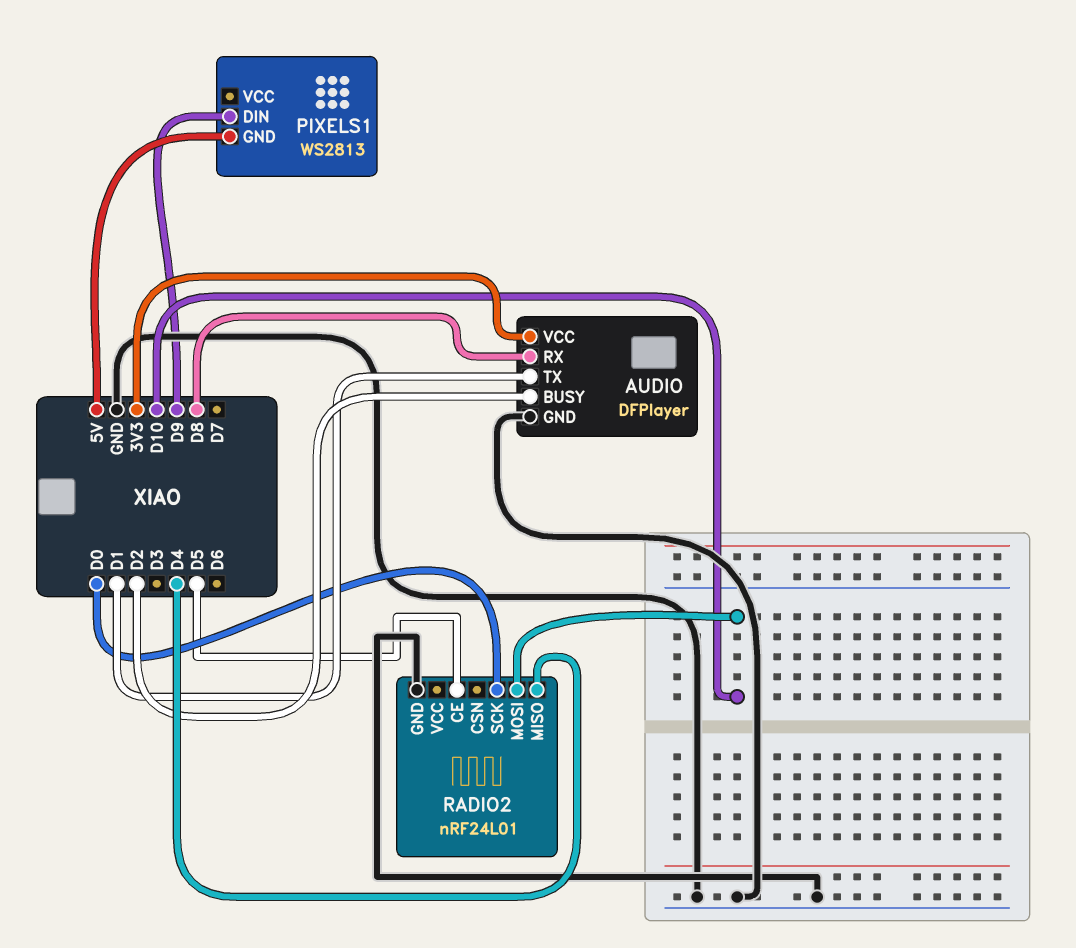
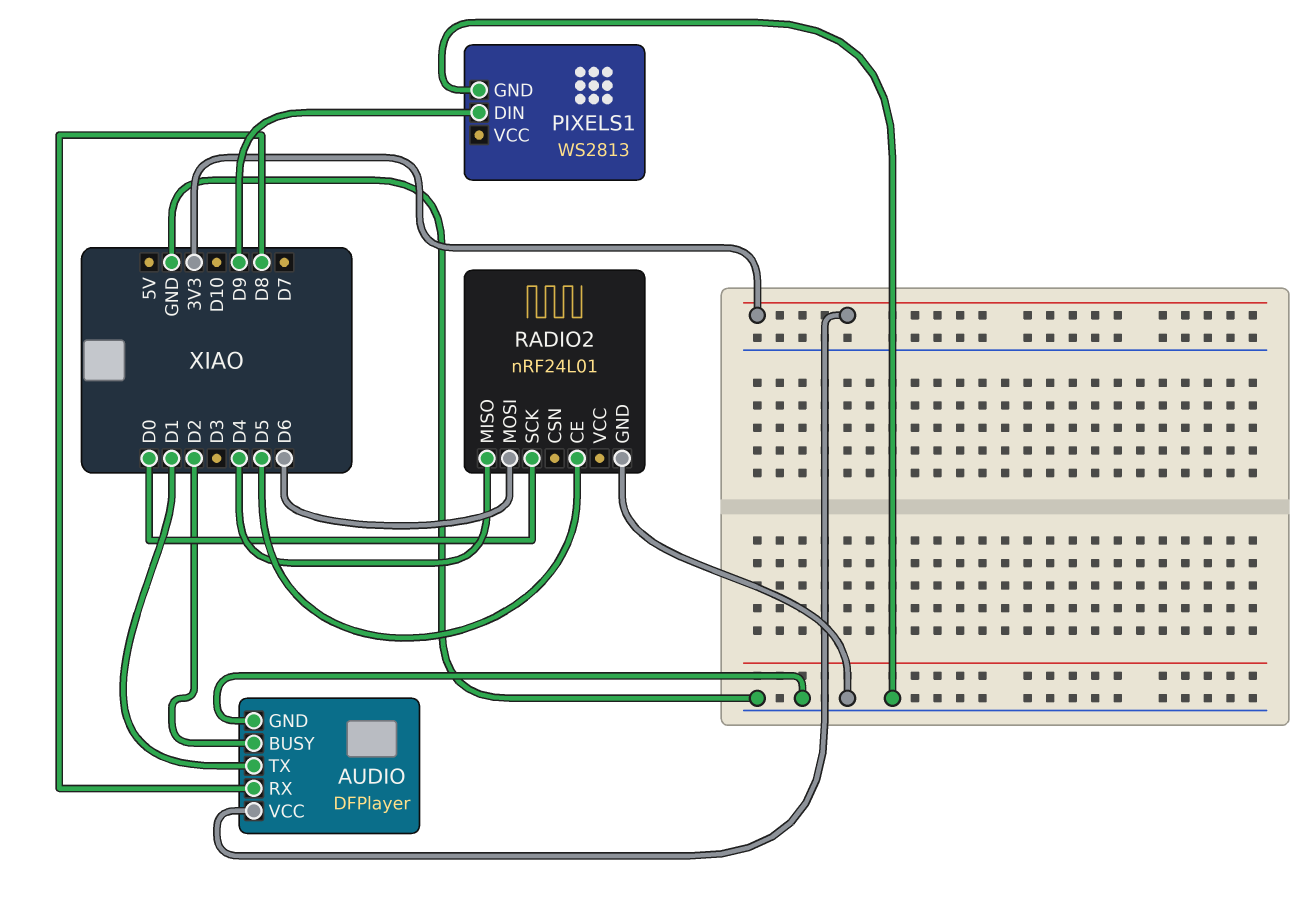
PIXELS1 pin GND: 5V -> GND
RADIO2 pin MOSI: D10 -> D6

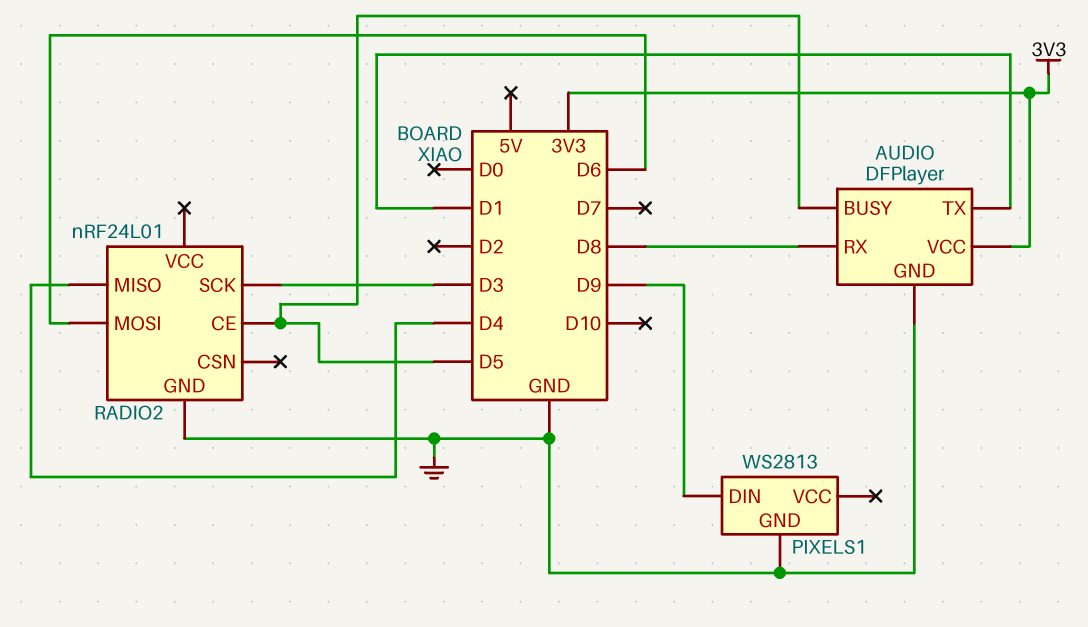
AUDIO pin BUSY: D2 -> D5
RADIO2 pin SCK: D0 -> D3

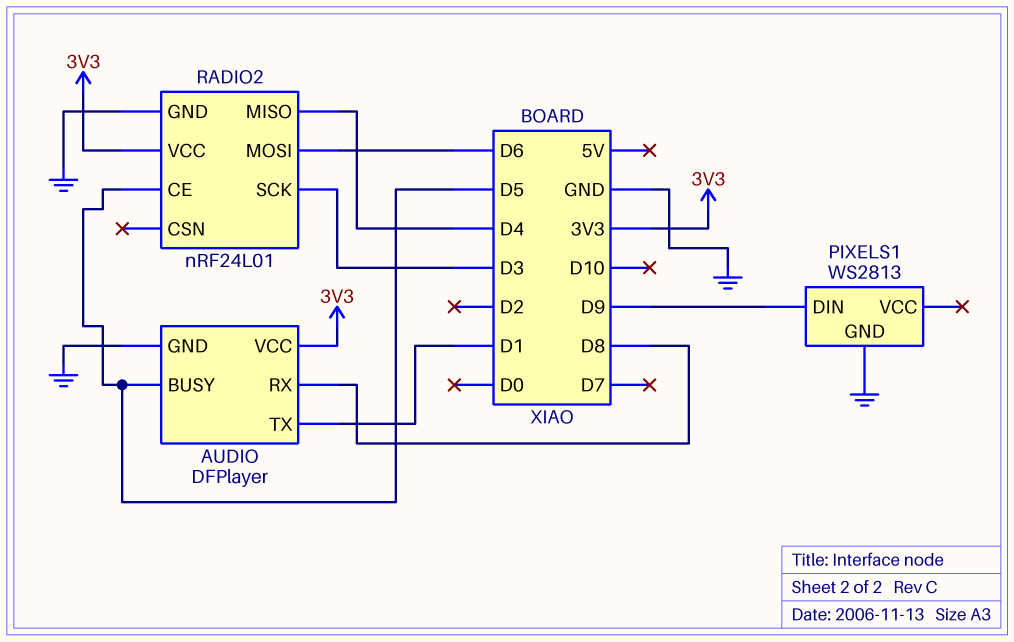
RADIO2 pin VCC: none -> 3V3

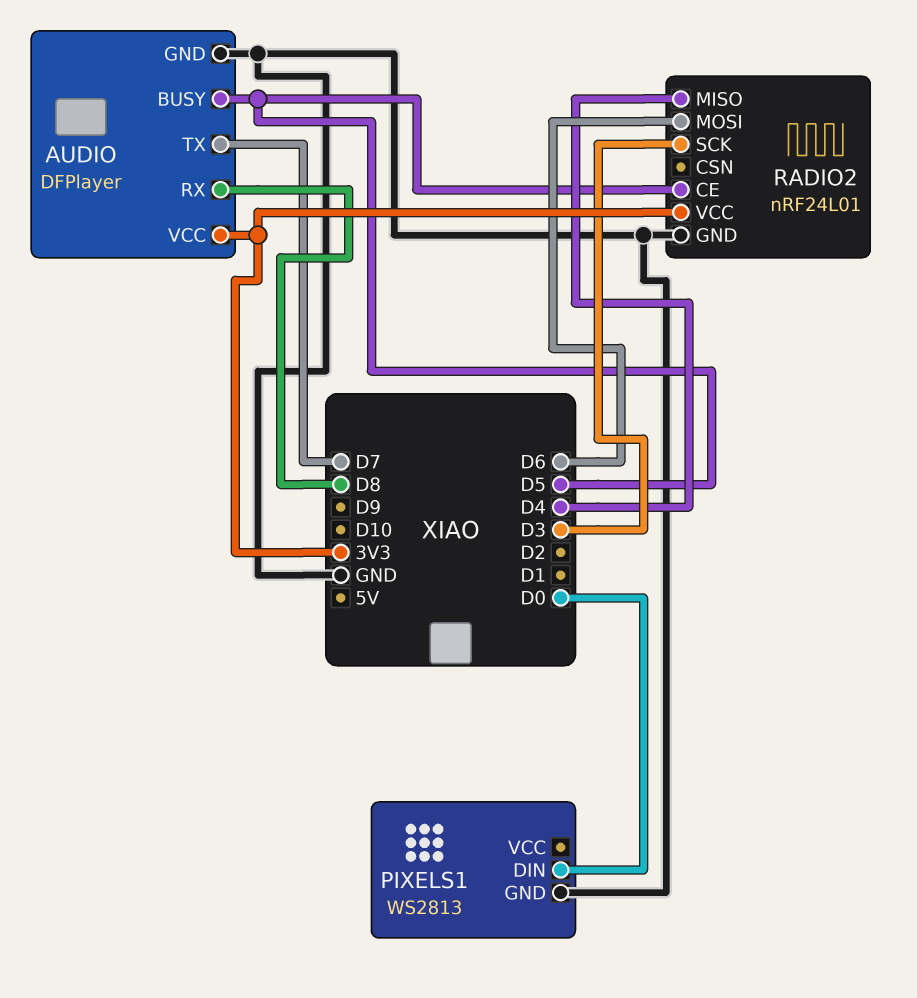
AUDIO pin TX: D1 -> D7
PIXELS1 pin DIN: D9 -> D0

